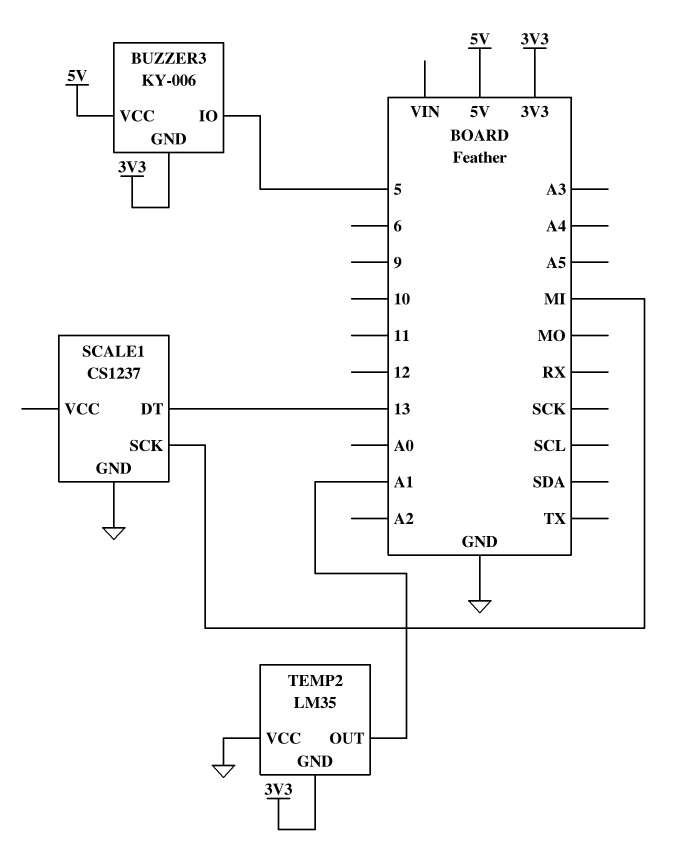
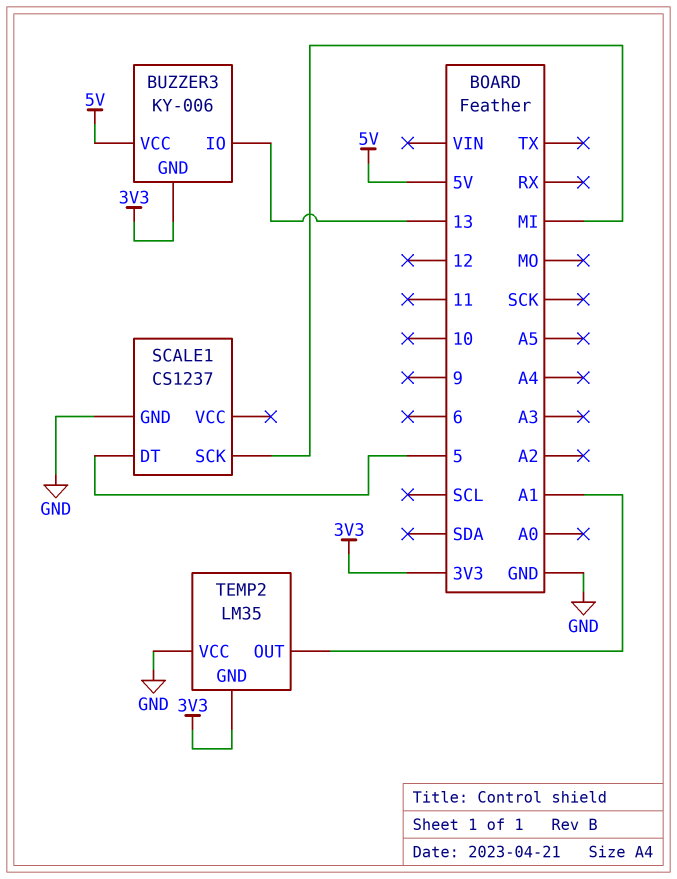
BUZZER3 pin IO: 5 -> 13
SCALE1 pin DT: 13 -> 5

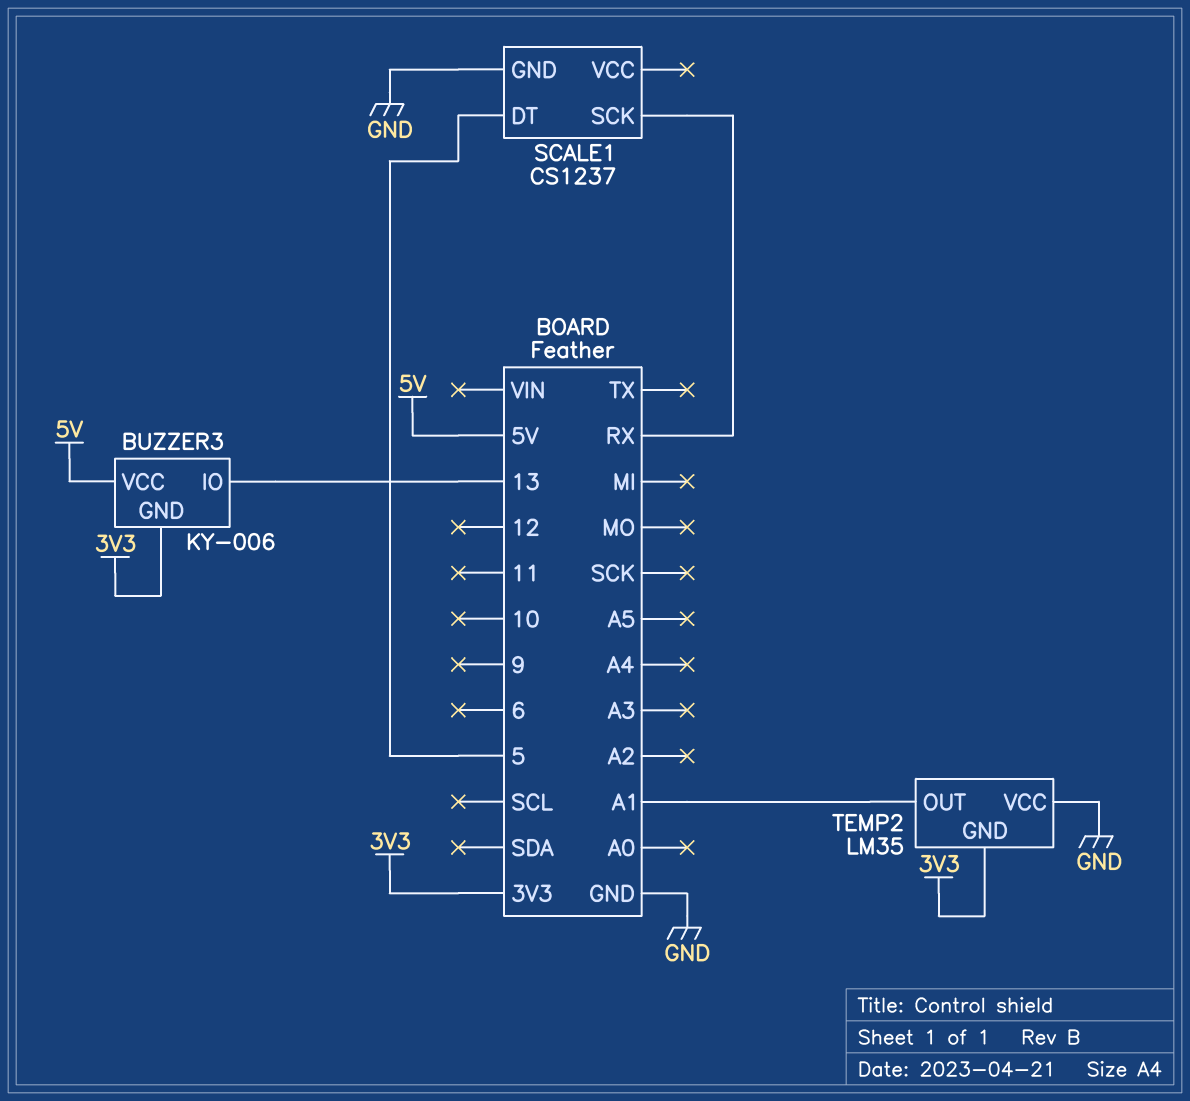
SCALE1 pin SCK: MI -> RX

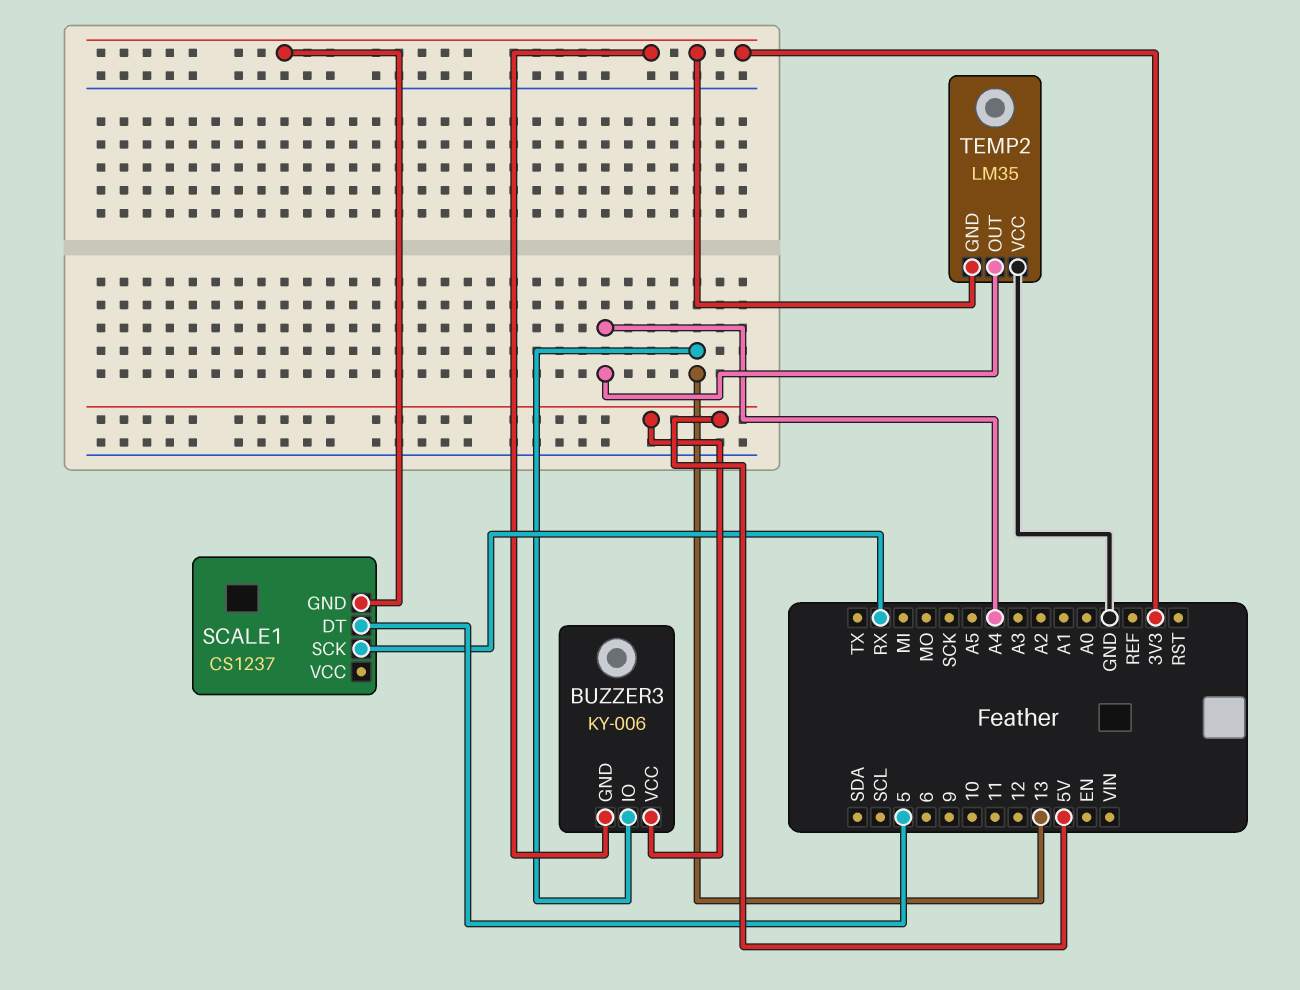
SCALE1 pin GND: GND -> 3V3
TEMP2 pin OUT: A1 -> A4

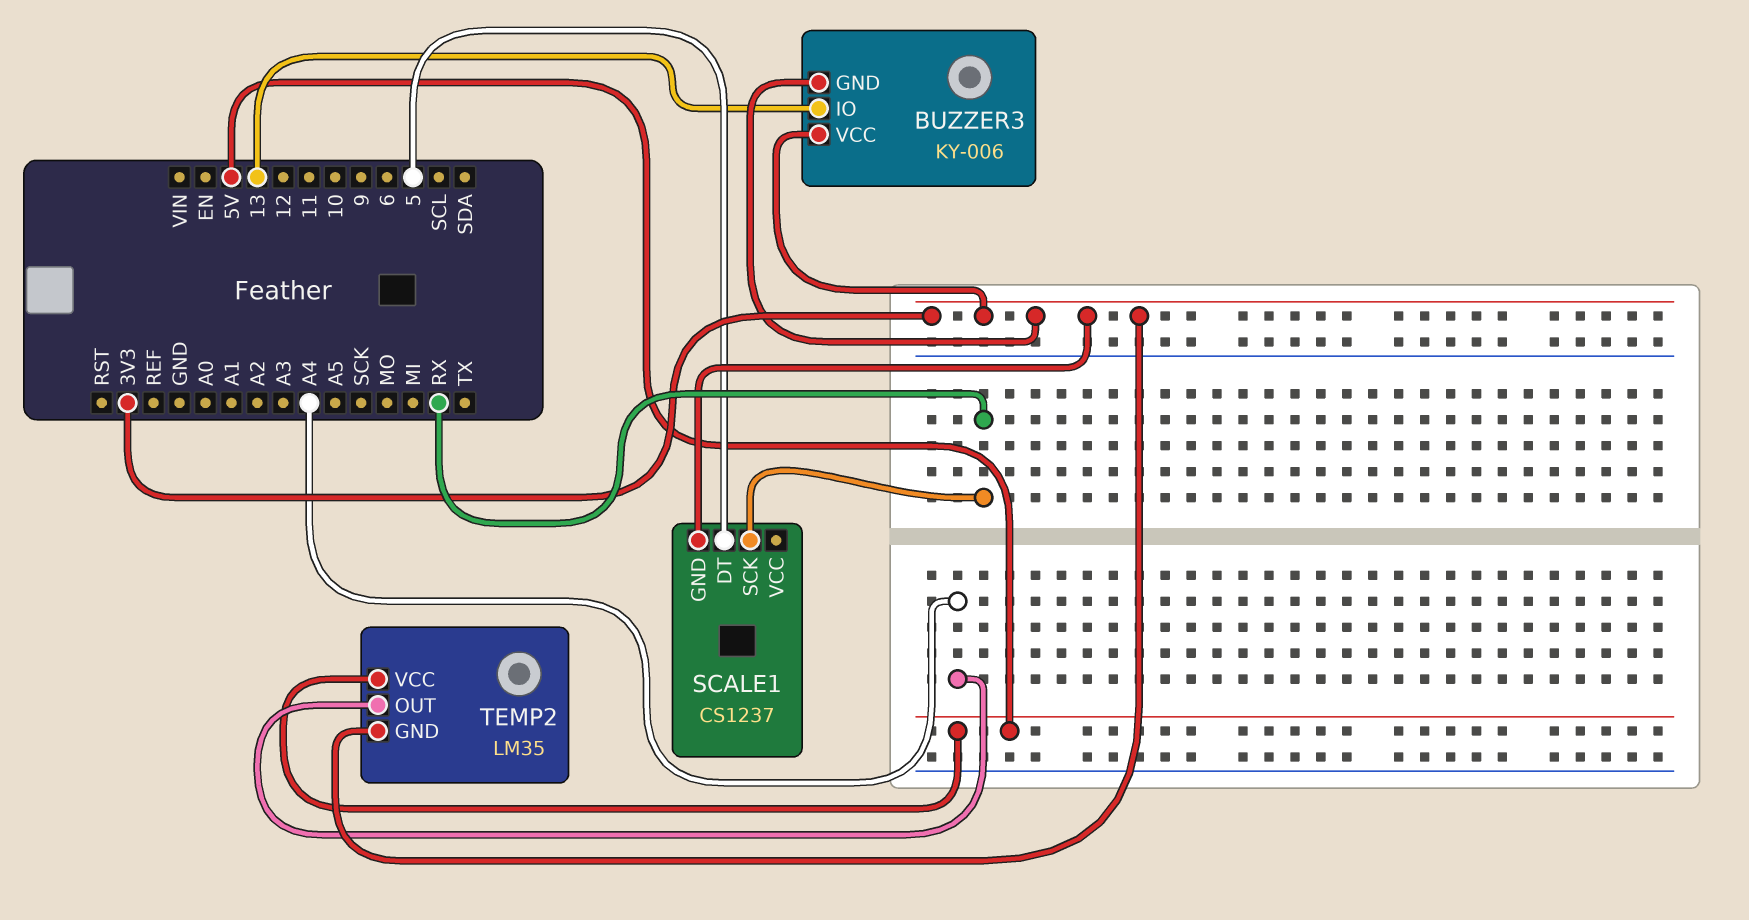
BUZZER3 pin VCC: 5V -> 3V3
TEMP2 pin VCC: GND -> 5V

